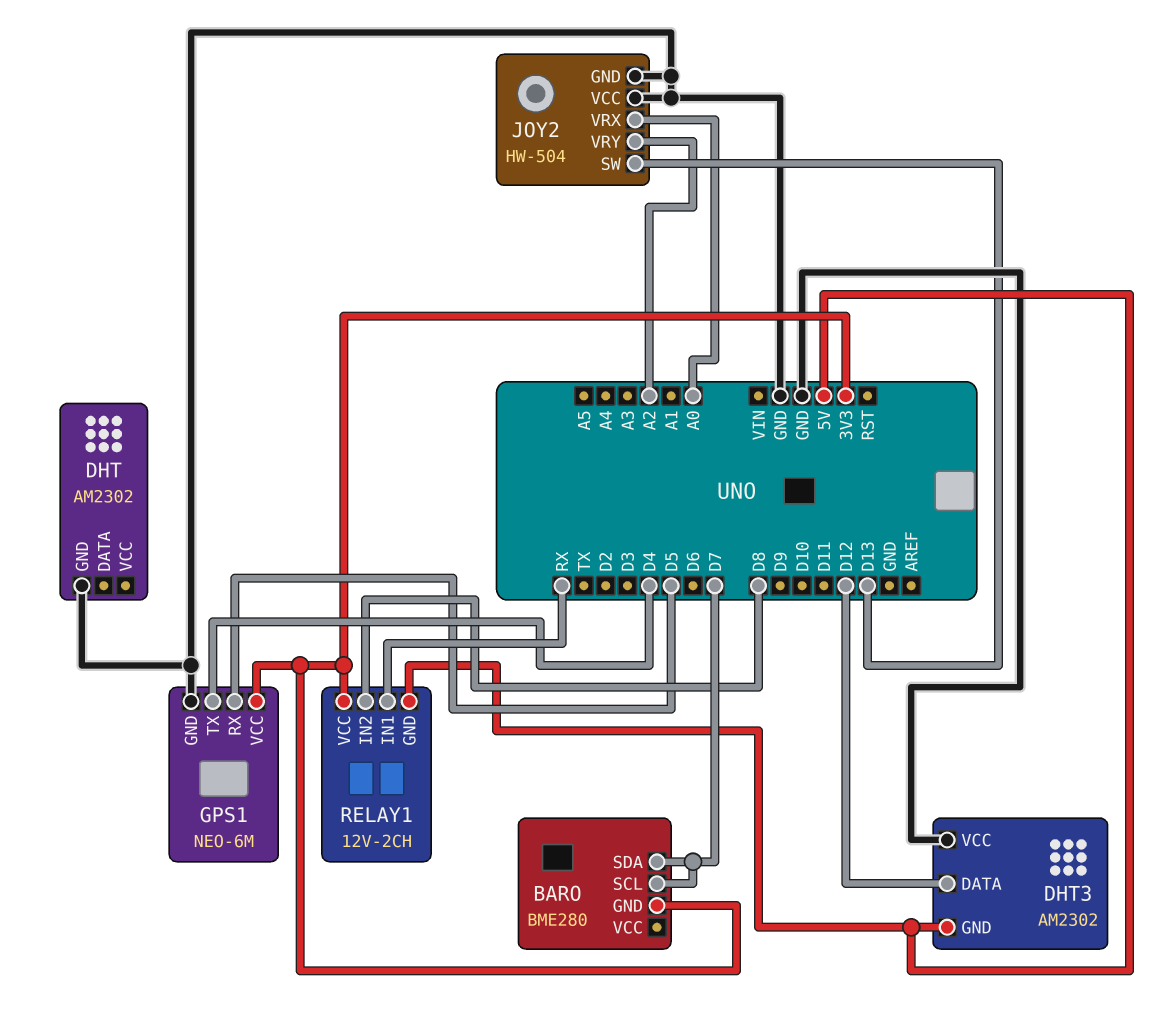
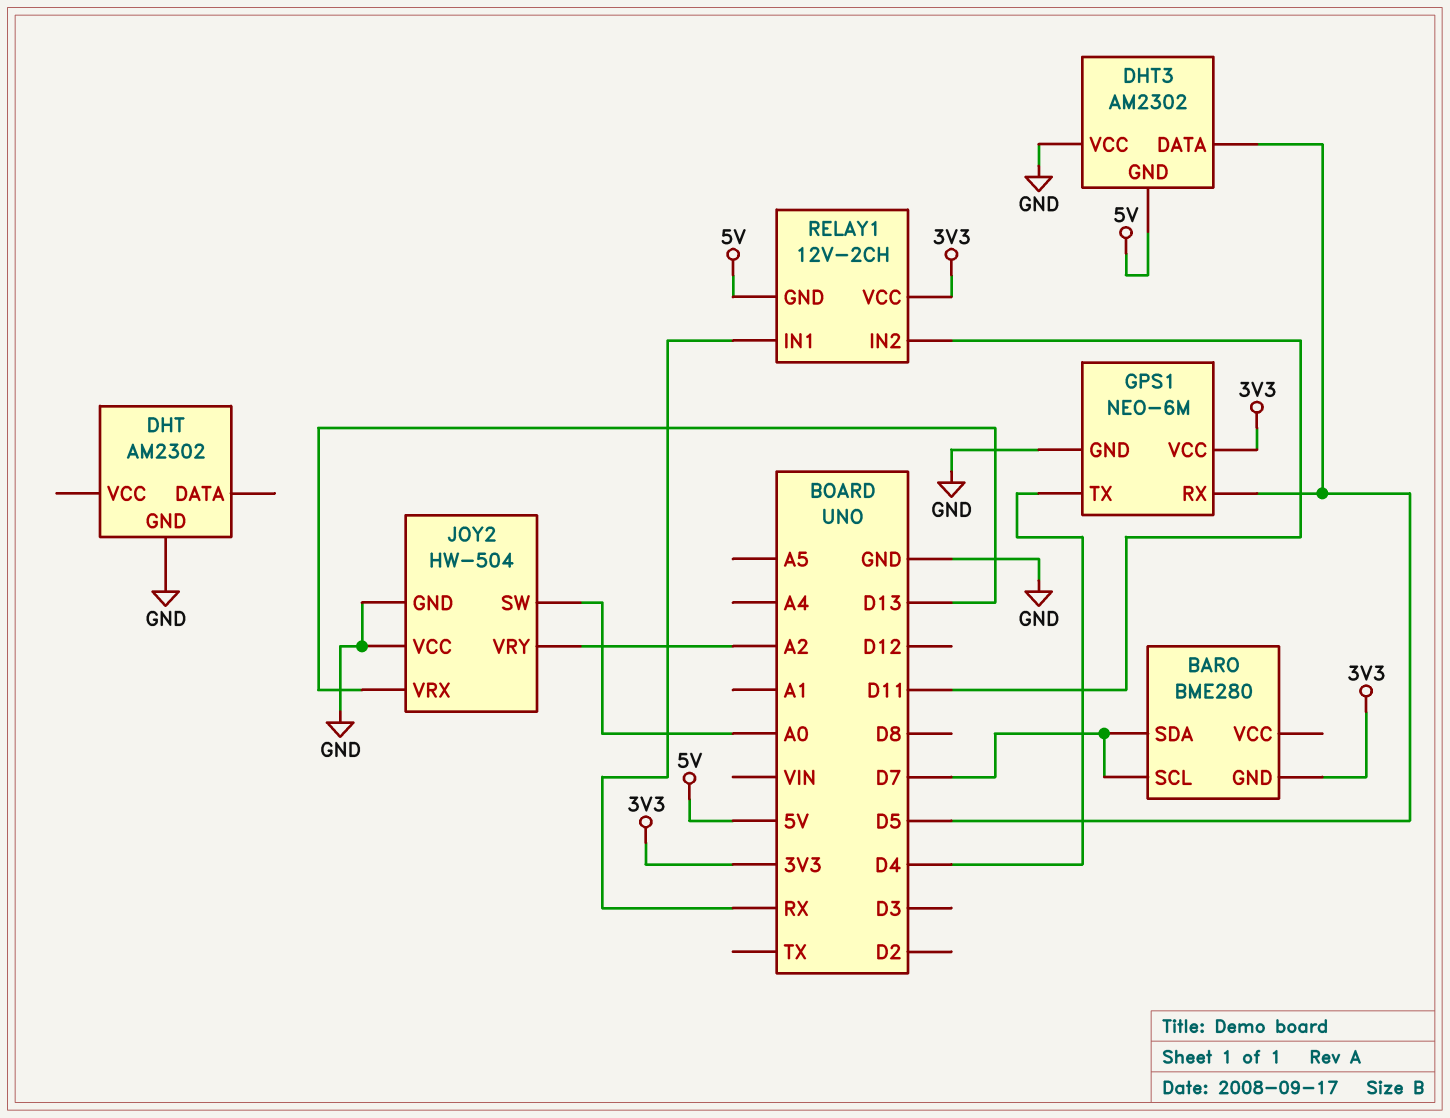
DHT3 pin DATA: D12 -> D5
JOY2 pin SW: D13 -> A0
JOY2 pin VRX: A0 -> D13
RELAY1 pin IN2: D8 -> D11

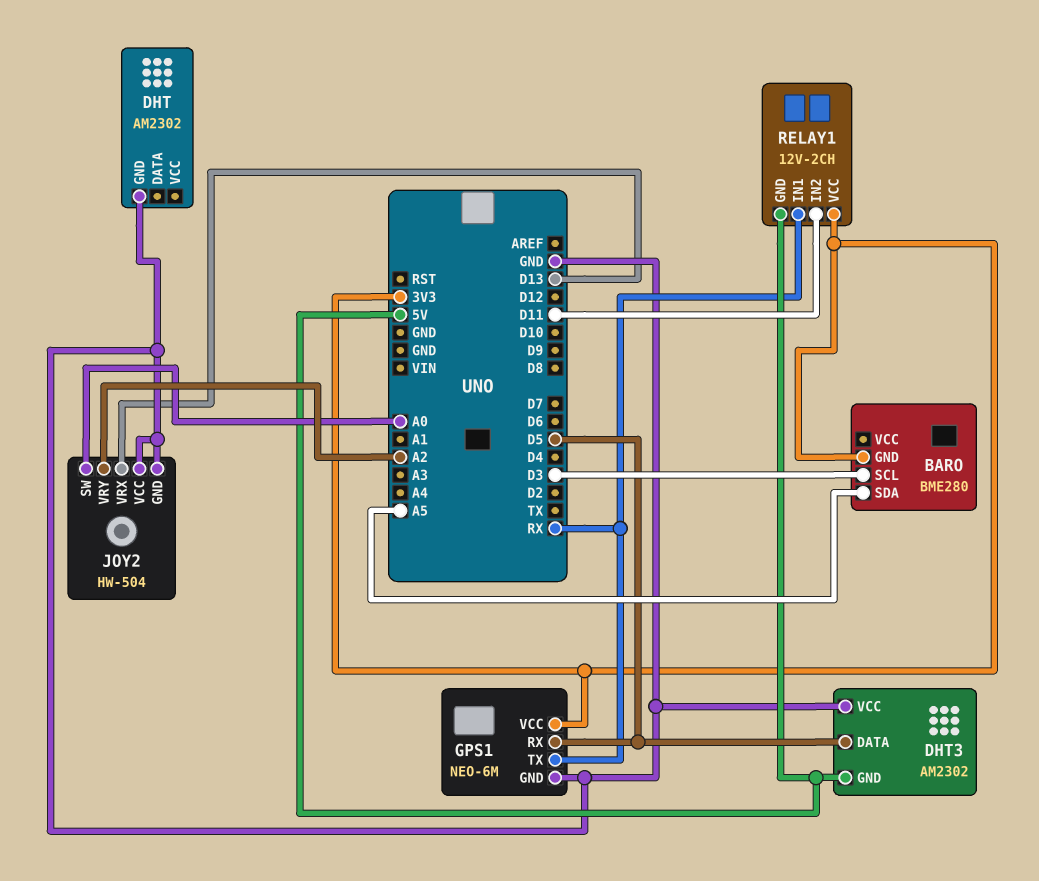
BARO pin SCL: D7 -> D3
BARO pin SDA: D7 -> A5
GPS1 pin TX: D4 -> RX

